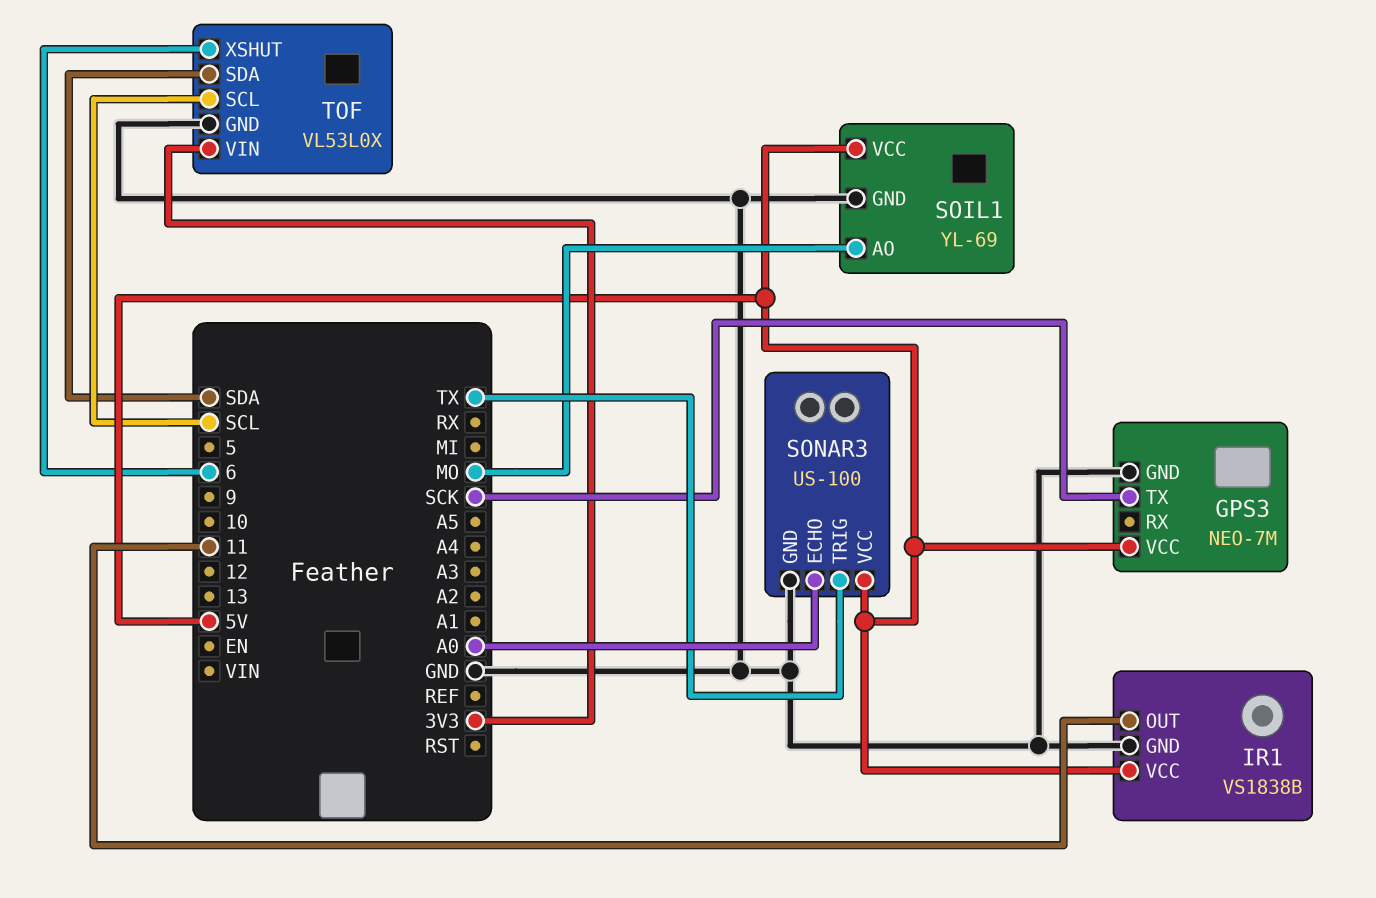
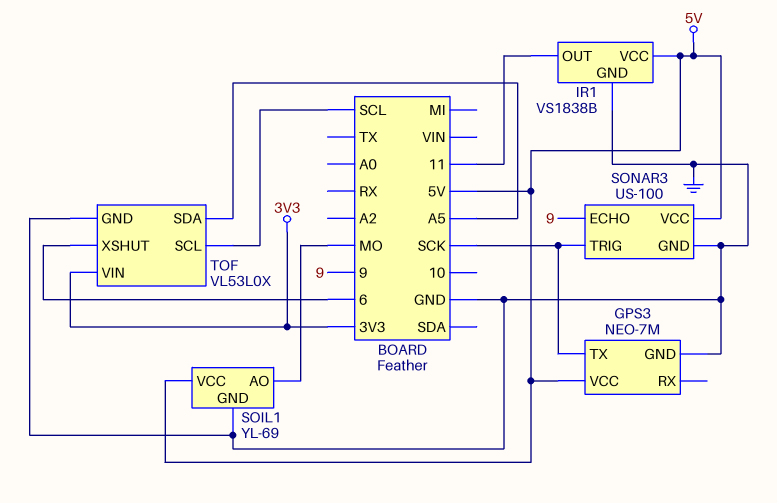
SONAR3 pin ECHO: A0 -> 9
SONAR3 pin TRIG: TX -> SCK
TOF pin SDA: SDA -> A5

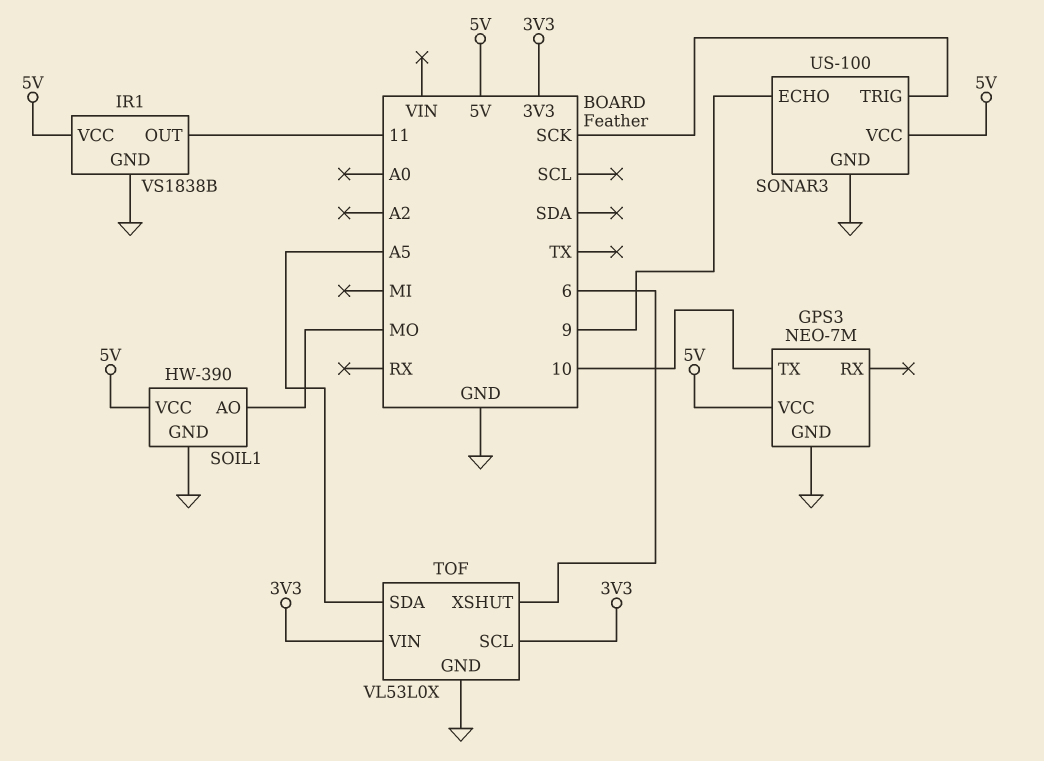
GPS3 pin TX: SCK -> 10
SOIL1: YL-69 -> HW-390
TOF pin SCL: SCL -> 3V3

